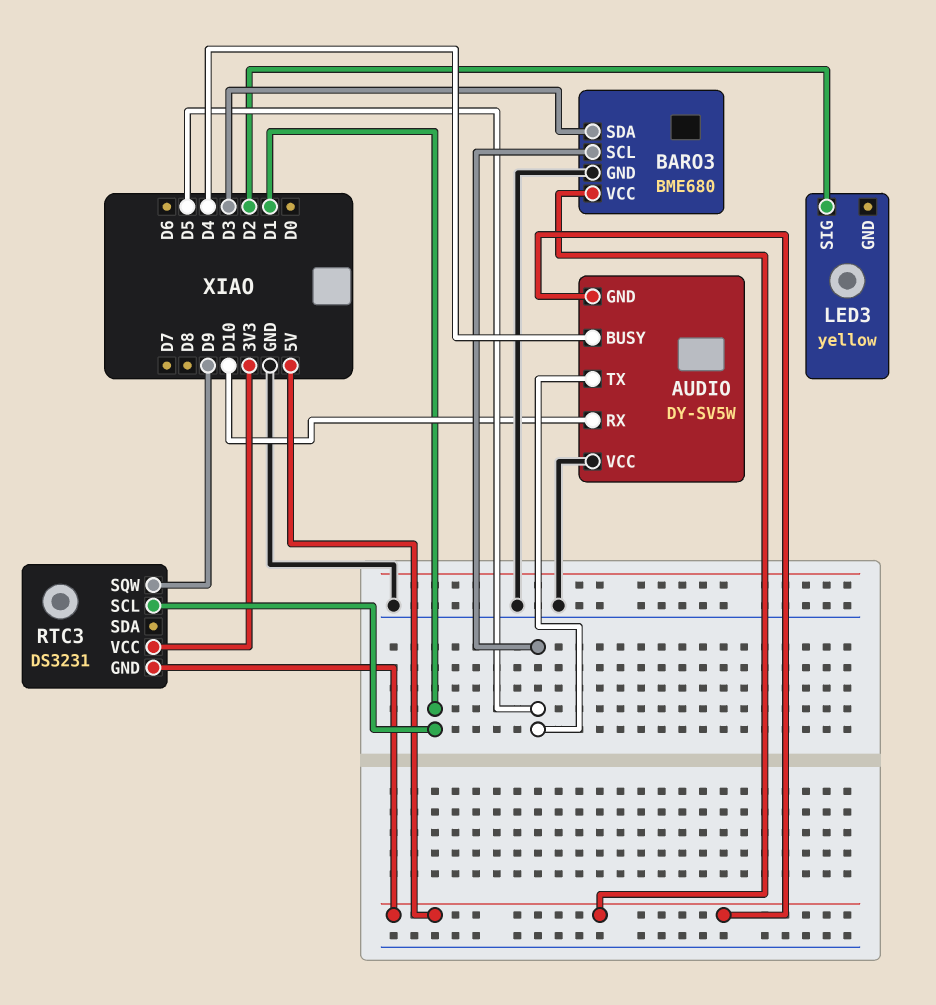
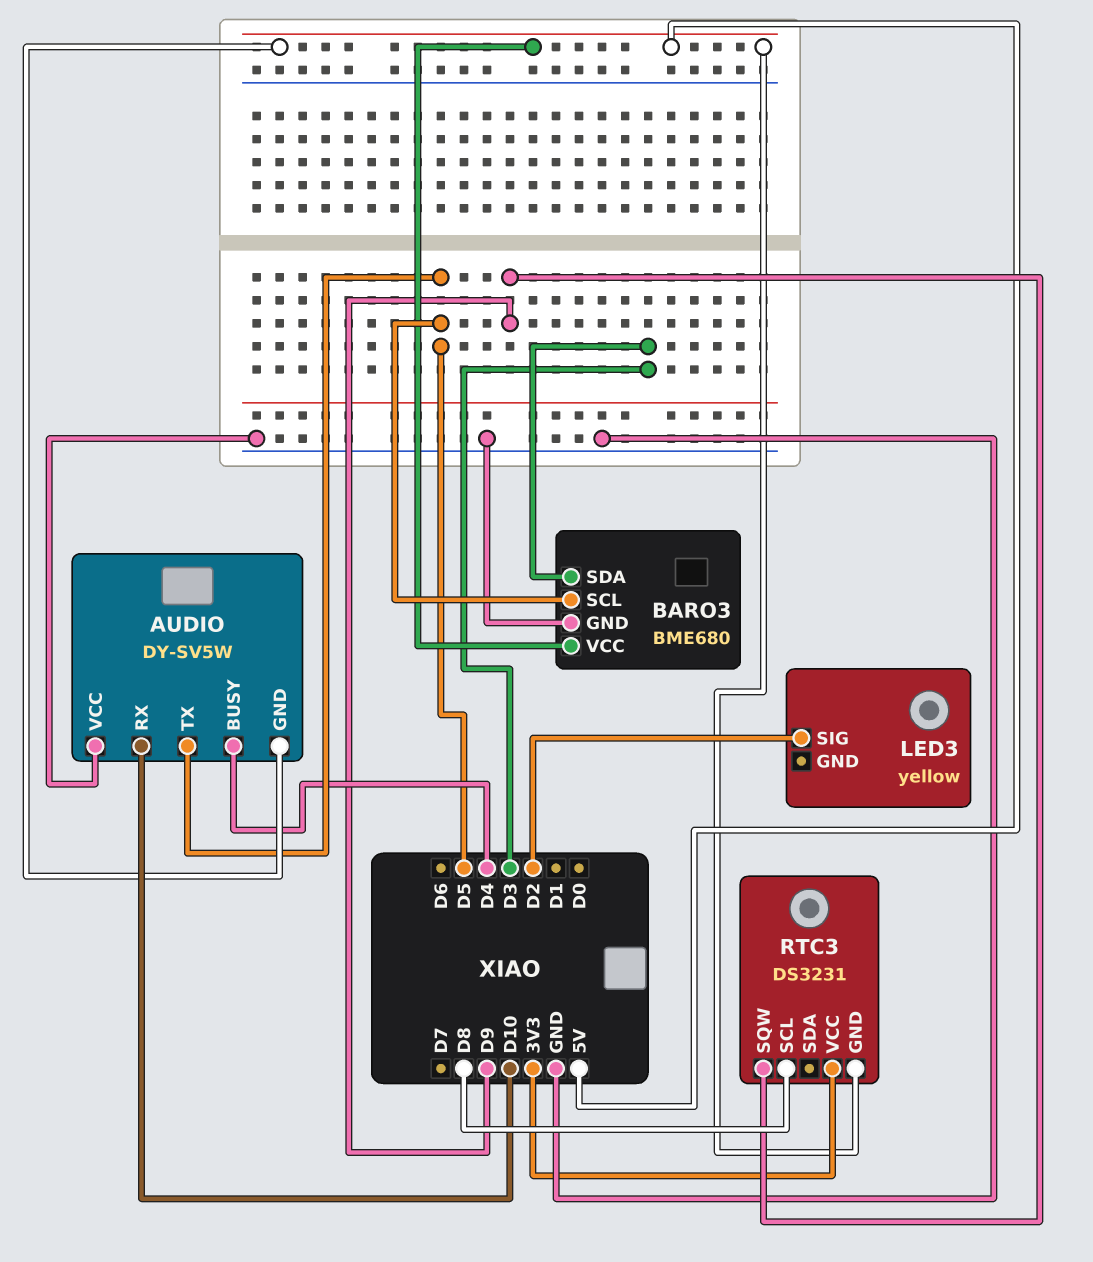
RTC3 pin SCL: D1 -> D8

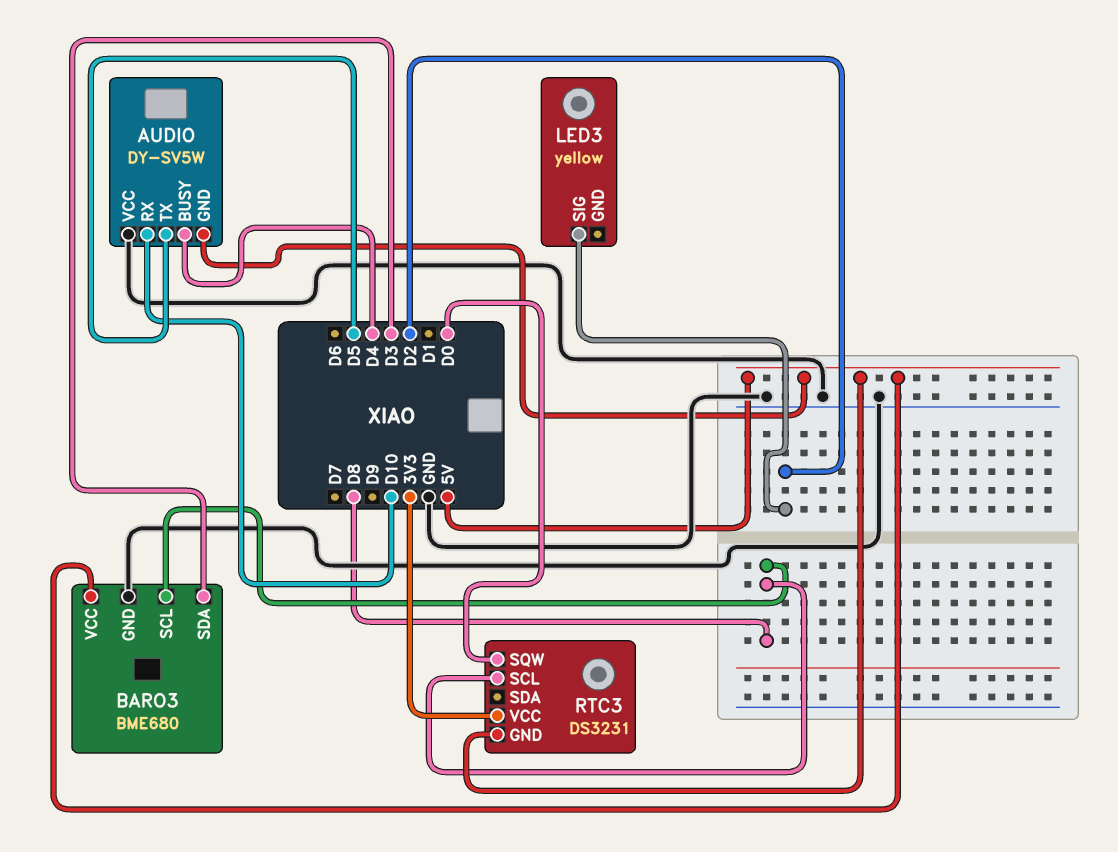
BARO3 pin SCL: D5 -> D8
RTC3 pin SQW: D9 -> D0

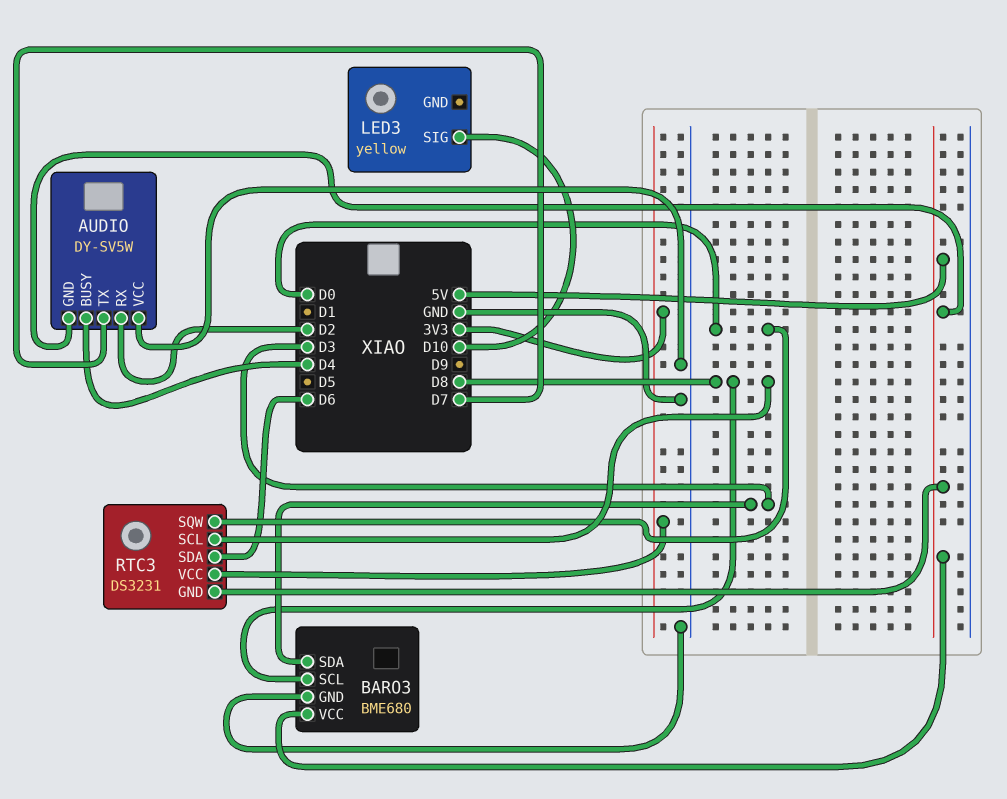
AUDIO pin RX: D10 -> D2
AUDIO pin TX: D5 -> D7
LED3 pin SIG: D2 -> D10
RTC3 pin SDA: none -> D6

